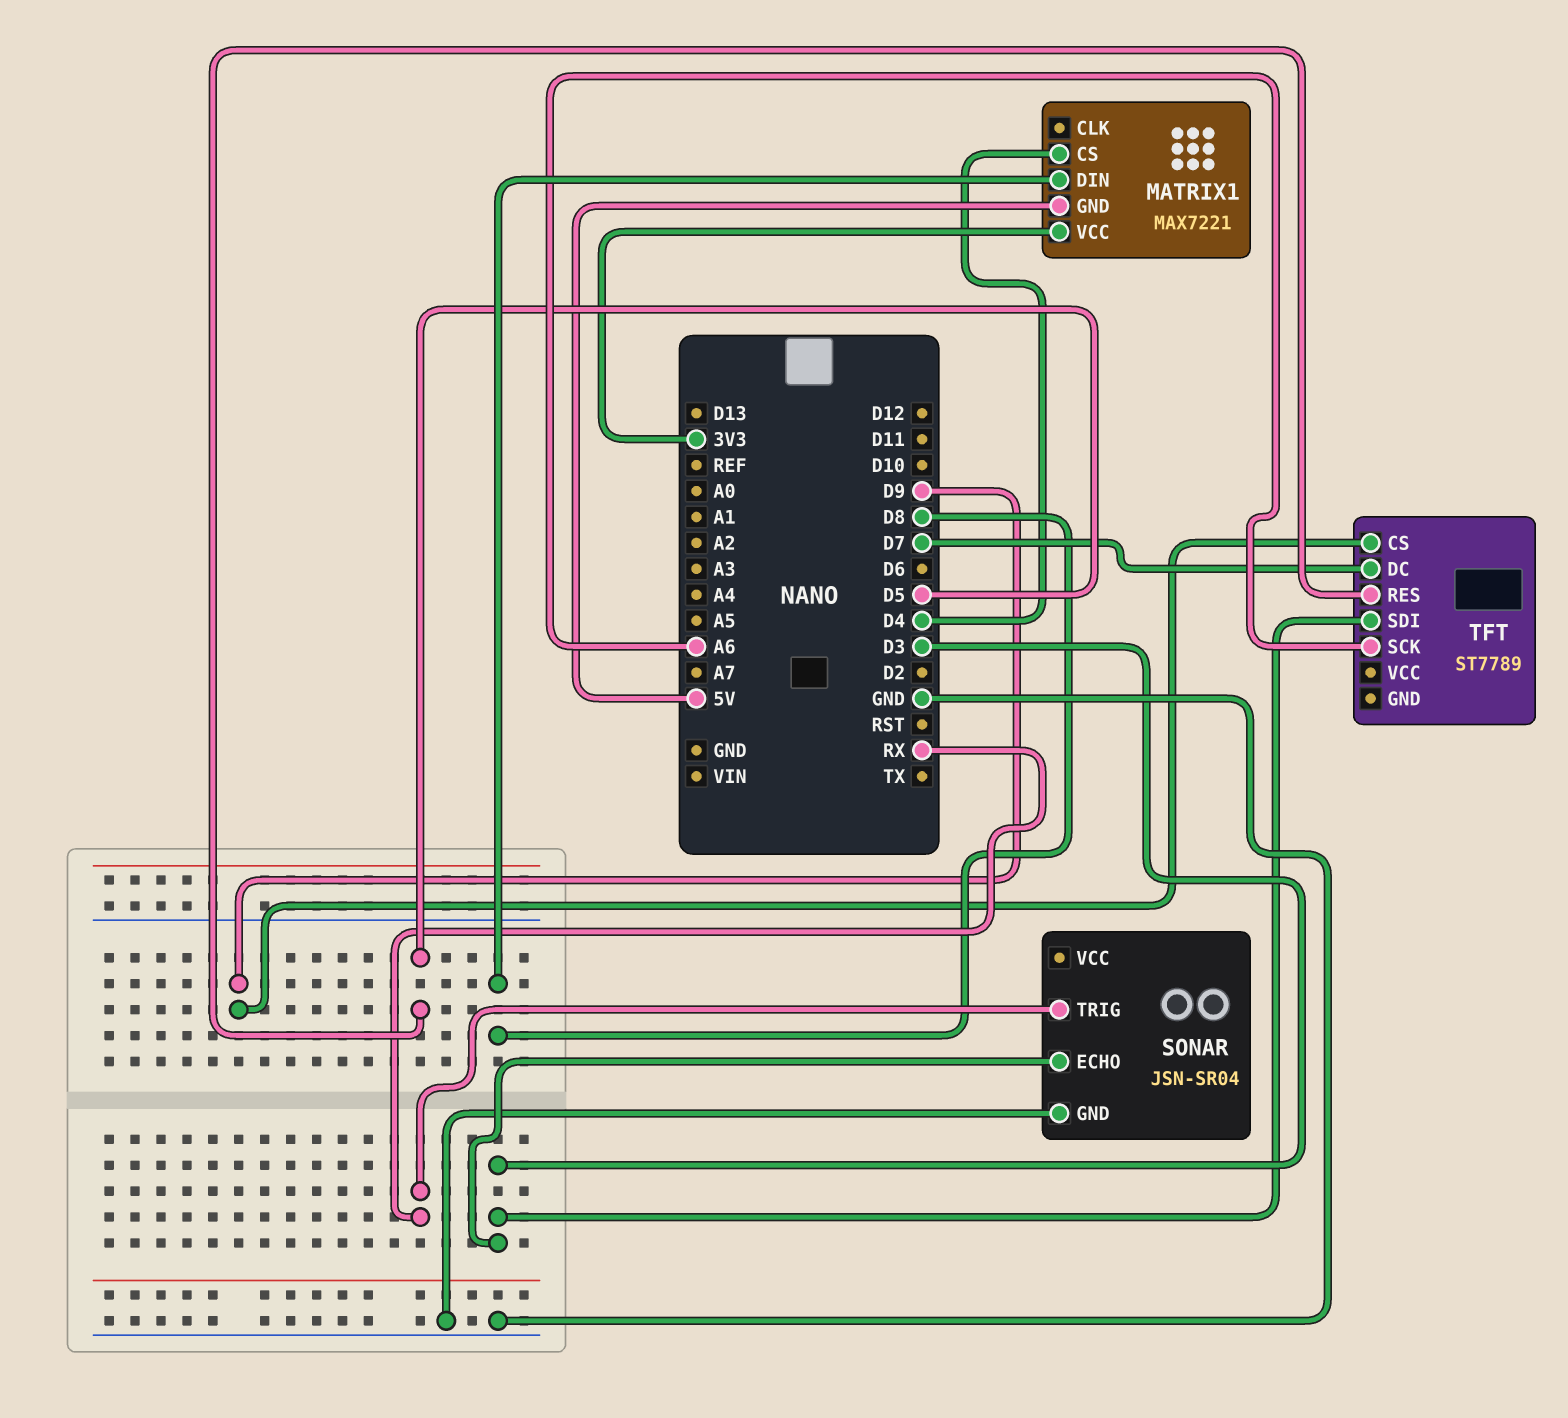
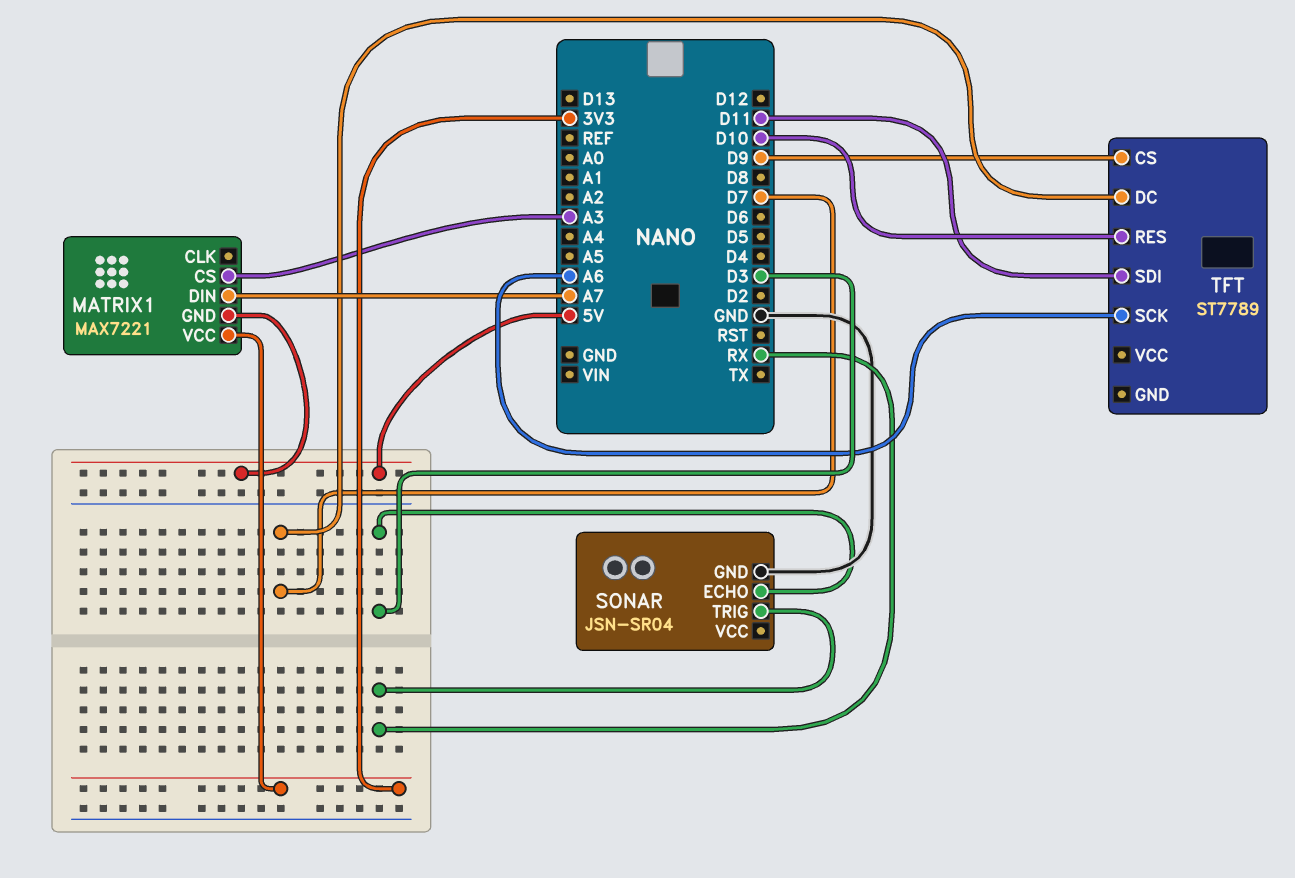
MATRIX1 pin CS: D4 -> A3
MATRIX1 pin DIN: D8 -> A7
TFT pin RES: D5 -> D10
TFT pin SDI: D3 -> D11

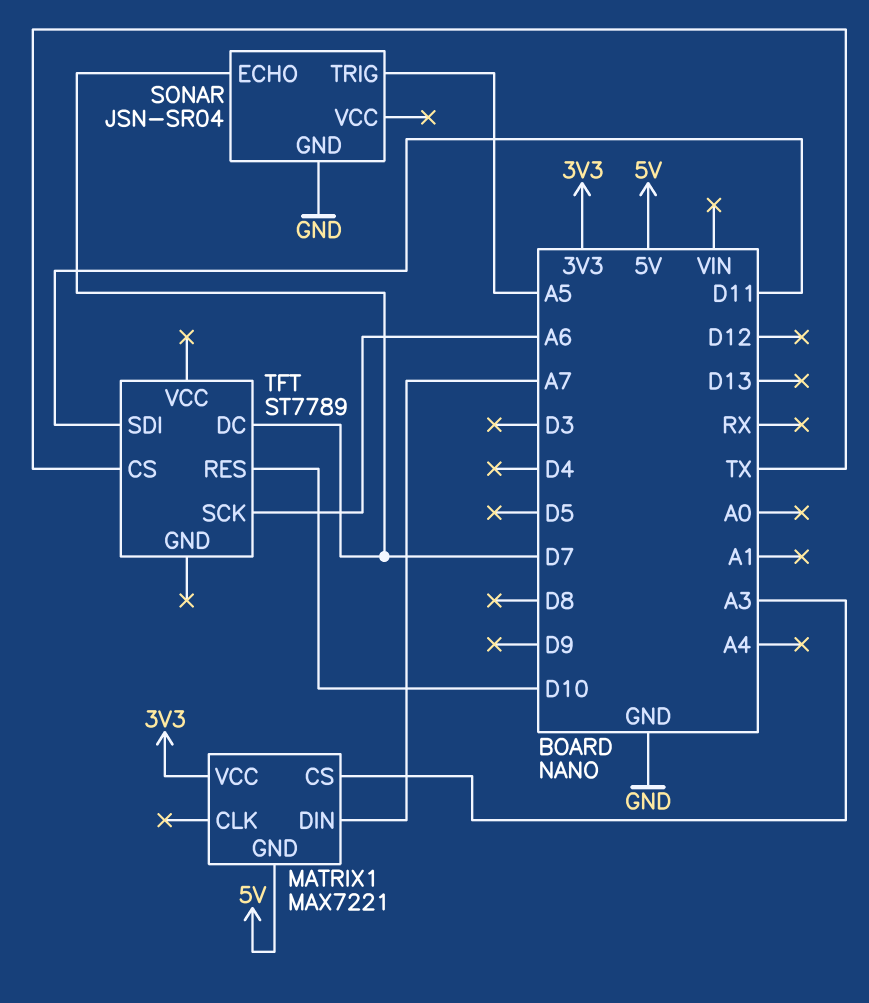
SONAR pin ECHO: D3 -> D7
SONAR pin TRIG: RX -> A5
TFT pin CS: D9 -> TX

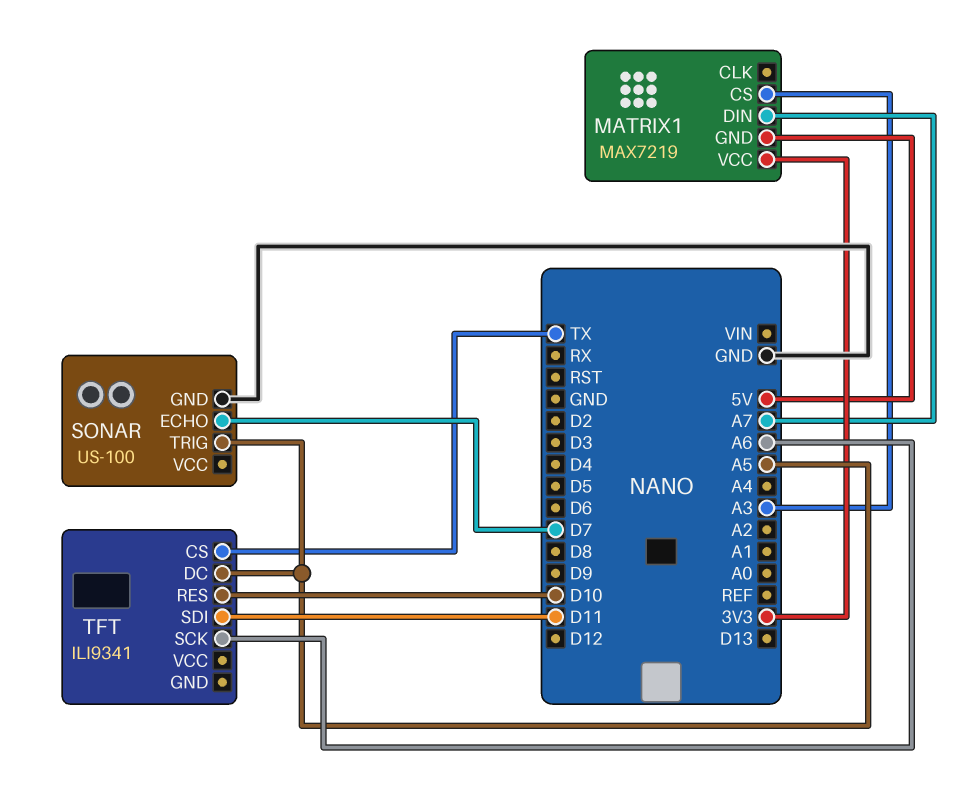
MATRIX1: MAX7221 -> MAX7219
SONAR: JSN-SR04 -> US-100
TFT: ST7789 -> ILI9341
TFT pin DC: D7 -> A5

